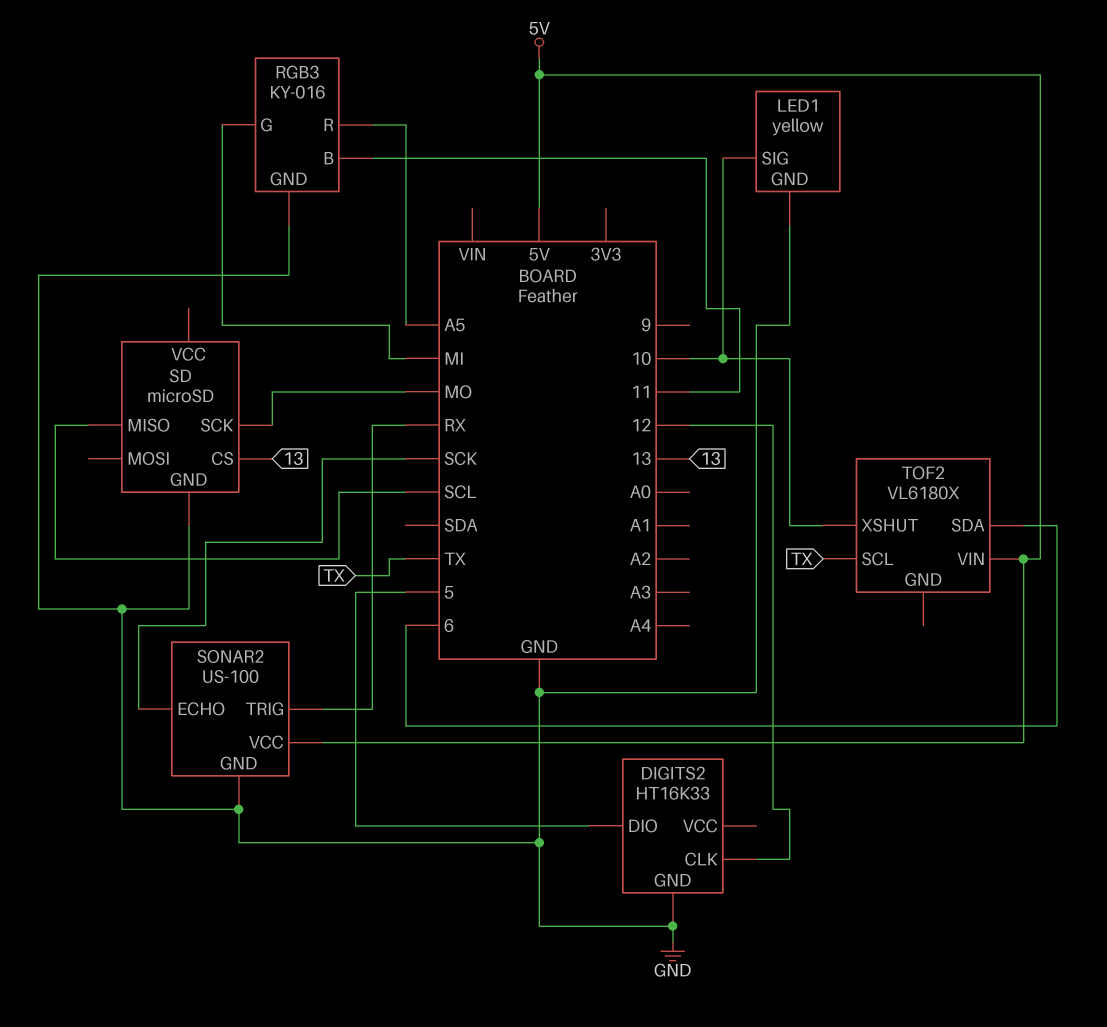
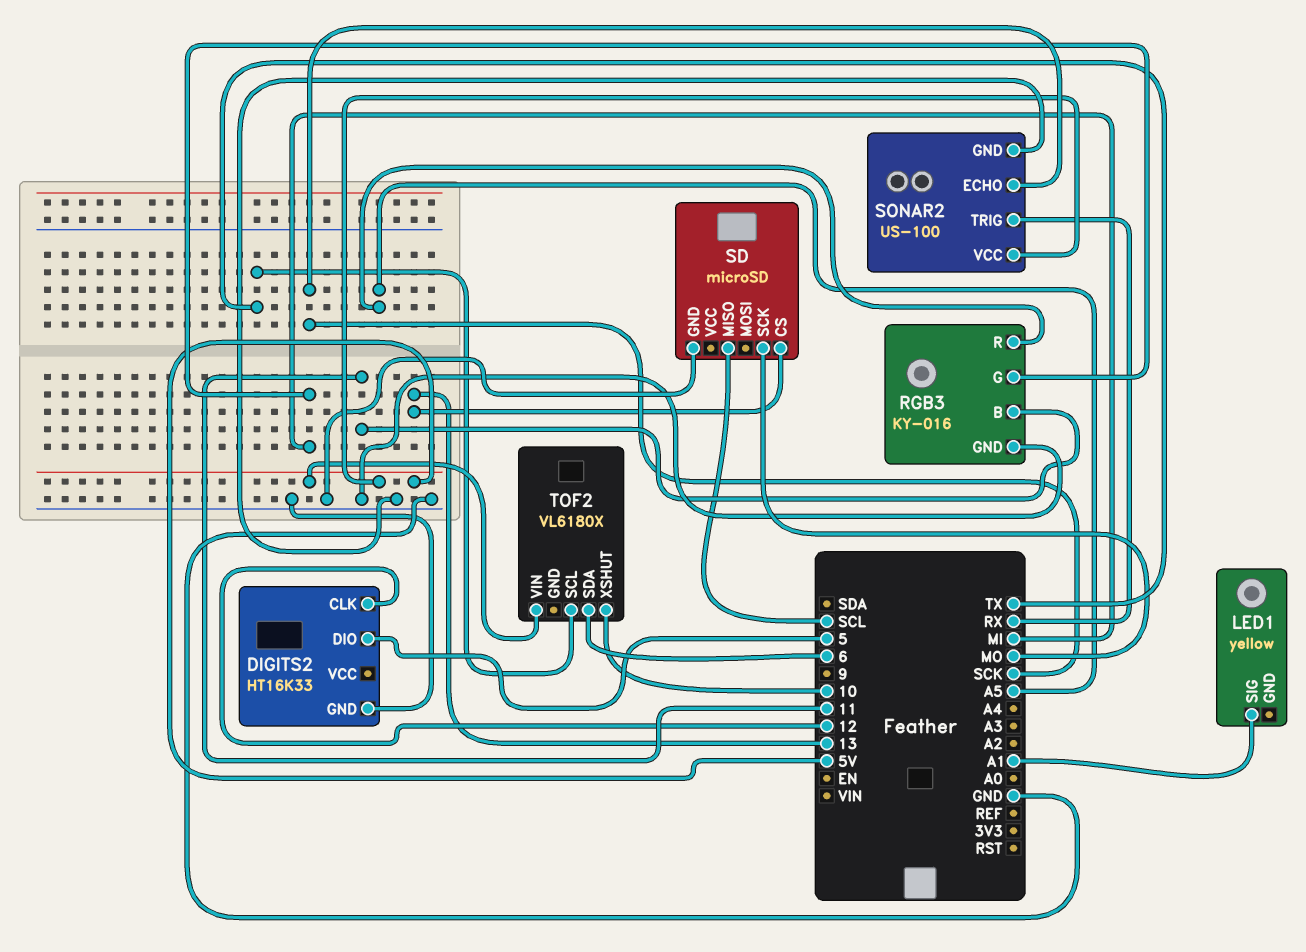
LED1 pin GND: GND -> none
LED1 pin SIG: 10 -> A1

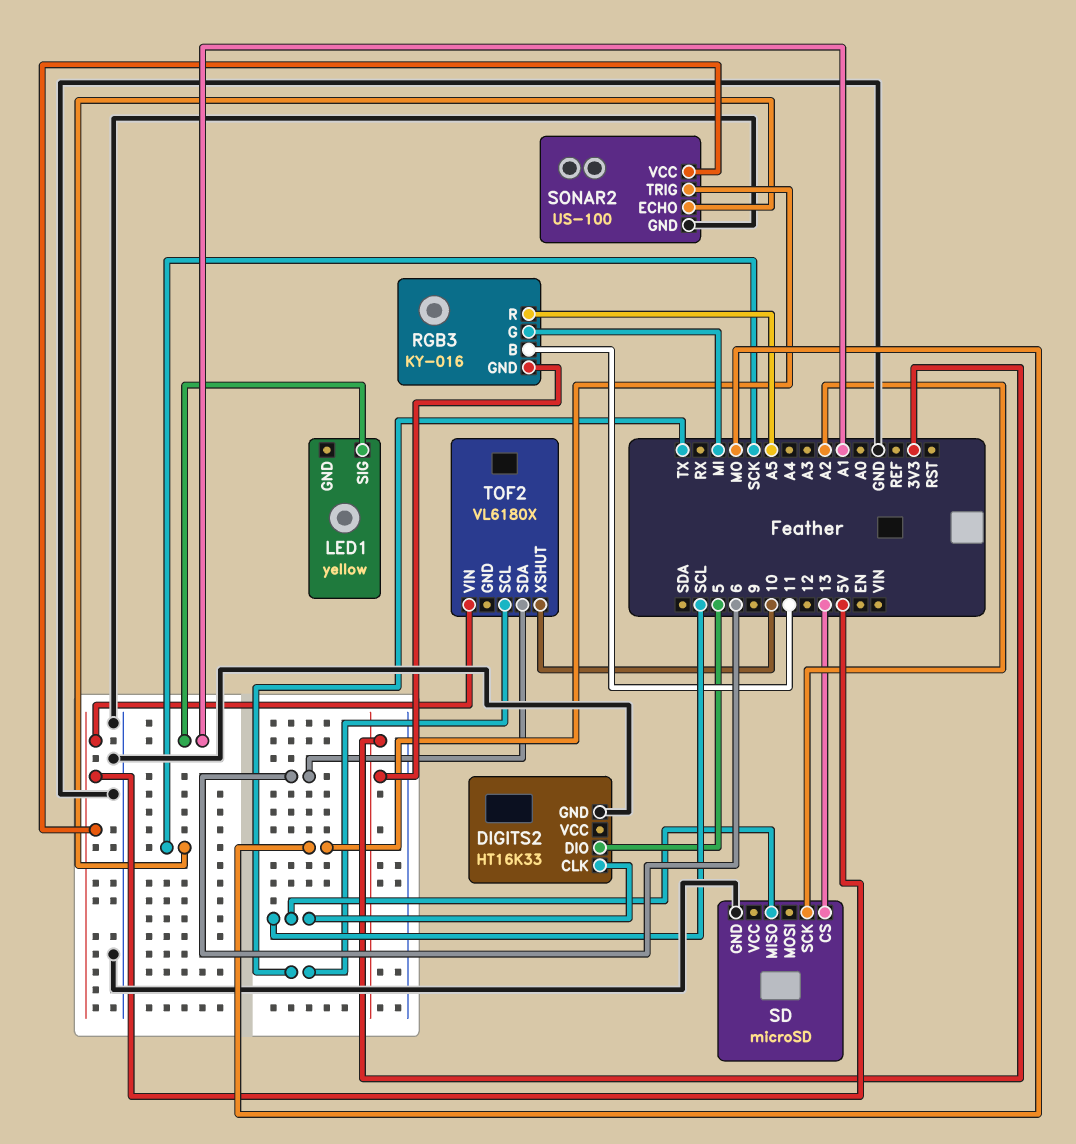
DIGITS2 pin CLK: 12 -> SCL
RGB3 pin GND: GND -> 3V3
SD pin SCK: MO -> A2
SONAR2 pin TRIG: RX -> MO

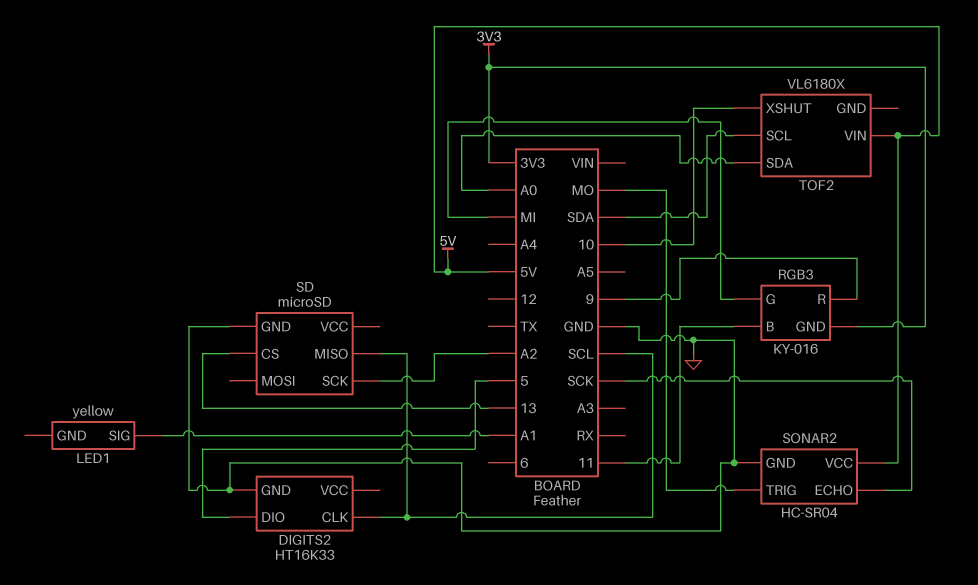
RGB3 pin R: A5 -> 9
SONAR2: US-100 -> HC-SR04
TOF2 pin SCL: TX -> SDA
TOF2 pin SDA: 6 -> A0

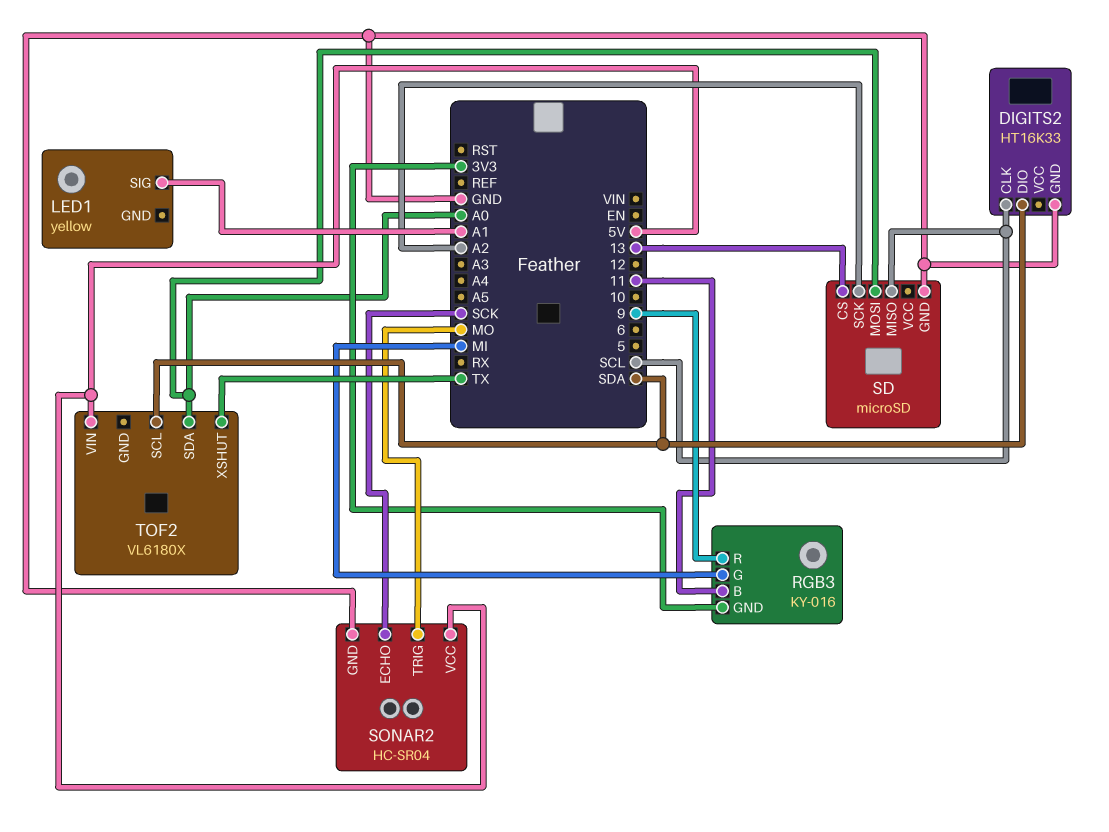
DIGITS2 pin DIO: 5 -> SDA
SD pin MOSI: none -> A0
TOF2 pin XSHUT: 10 -> TX

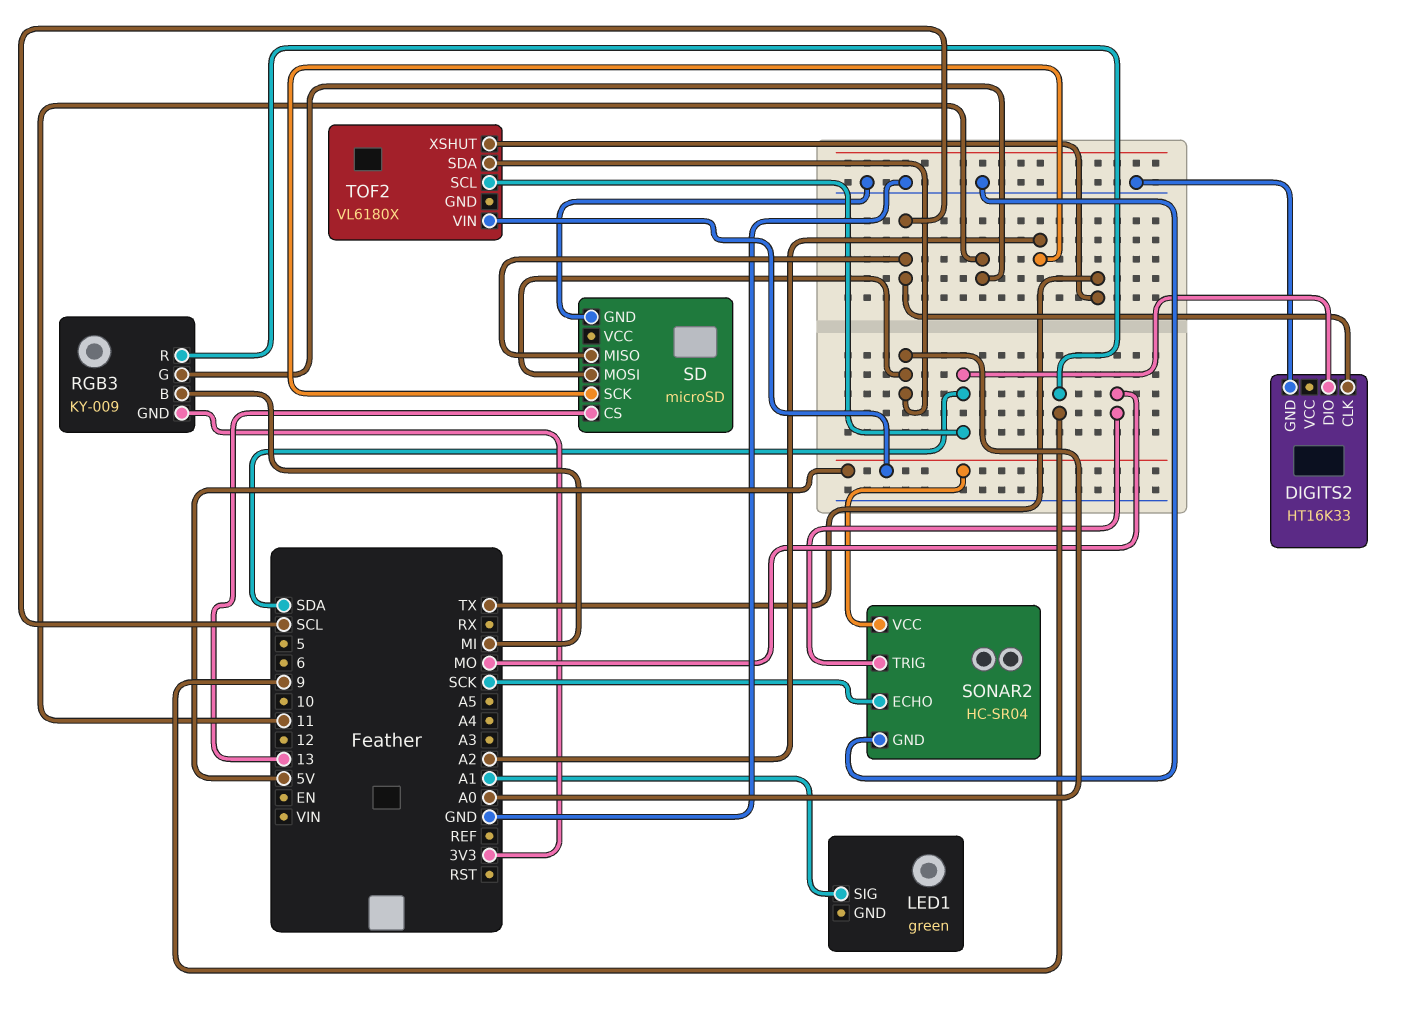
LED1: yellow -> green
RGB3: KY-016 -> KY-009
RGB3 pin B: 11 -> MI
RGB3 pin G: MI -> 11

